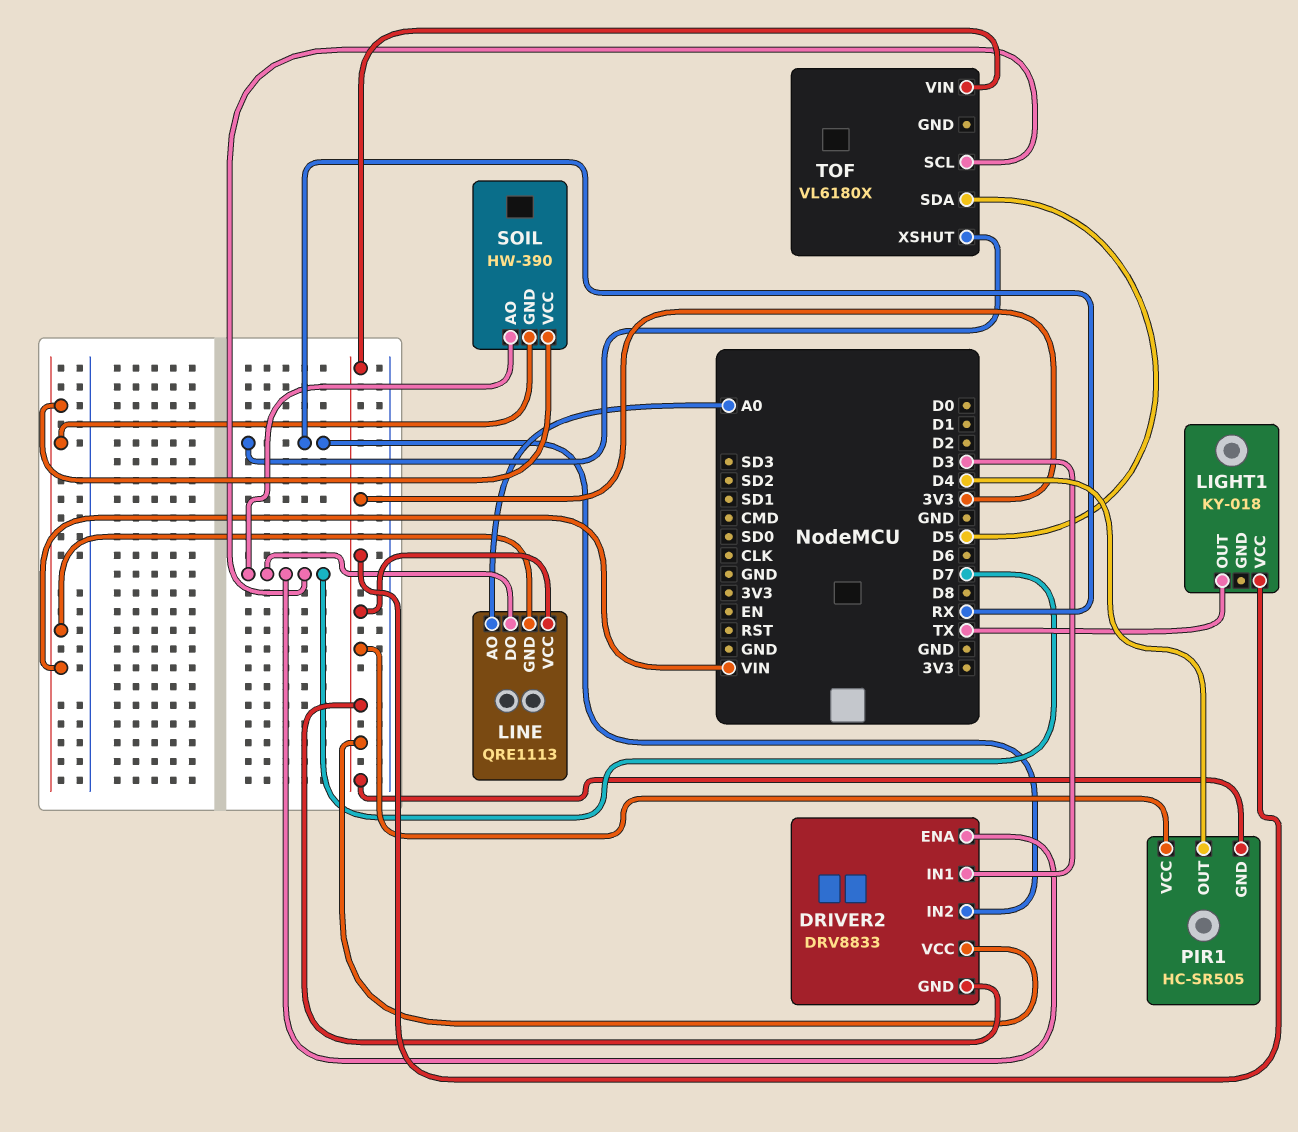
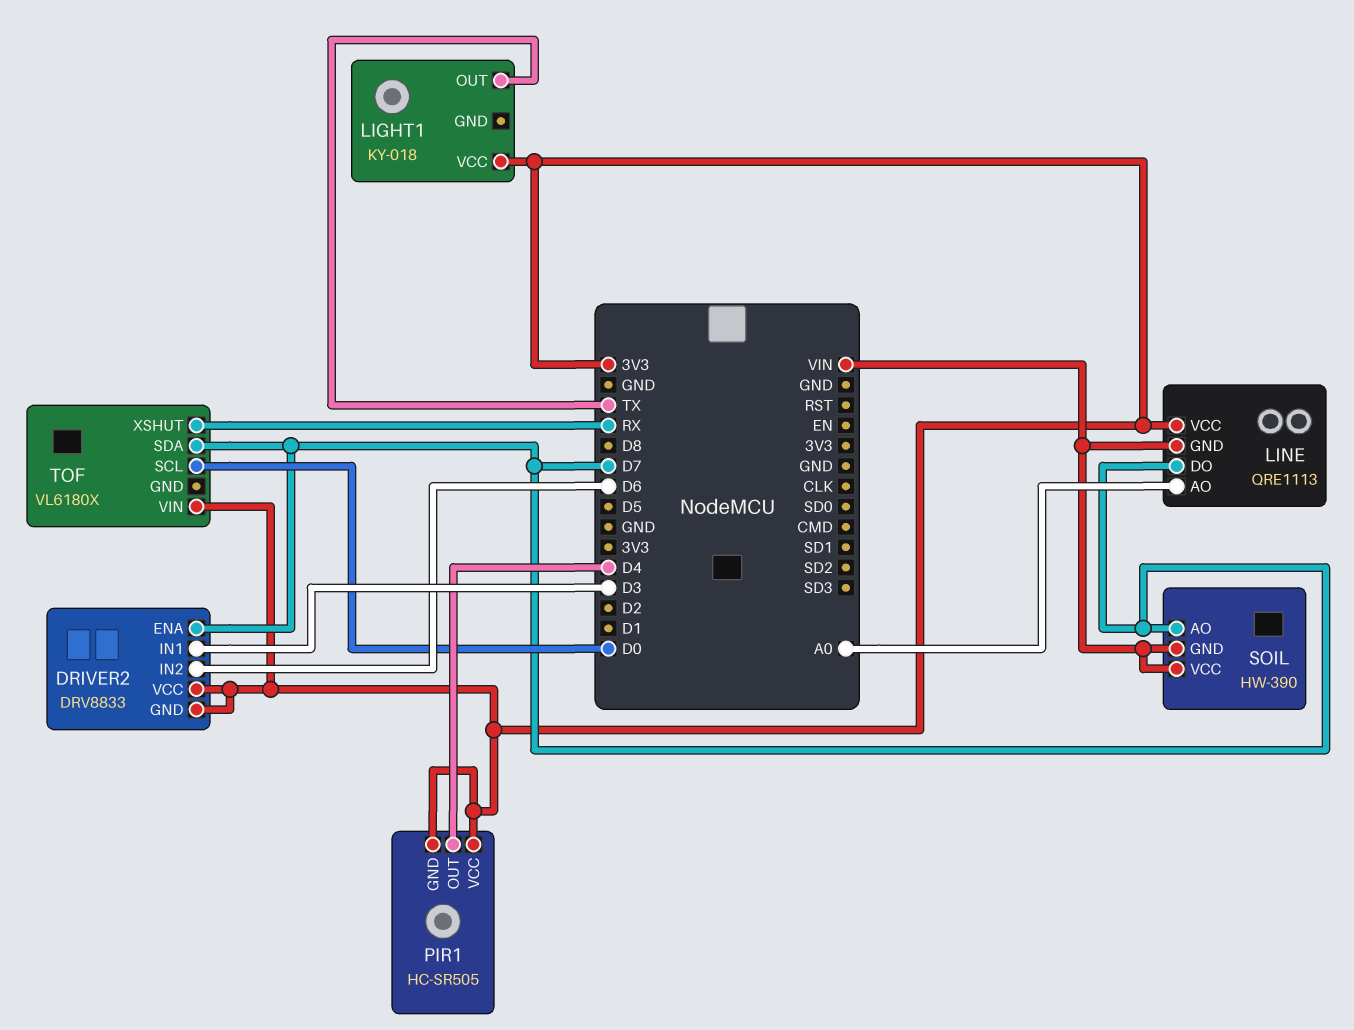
DRIVER2 pin IN2: RX -> D6
TOF pin SCL: D7 -> D0
TOF pin SDA: D5 -> D7

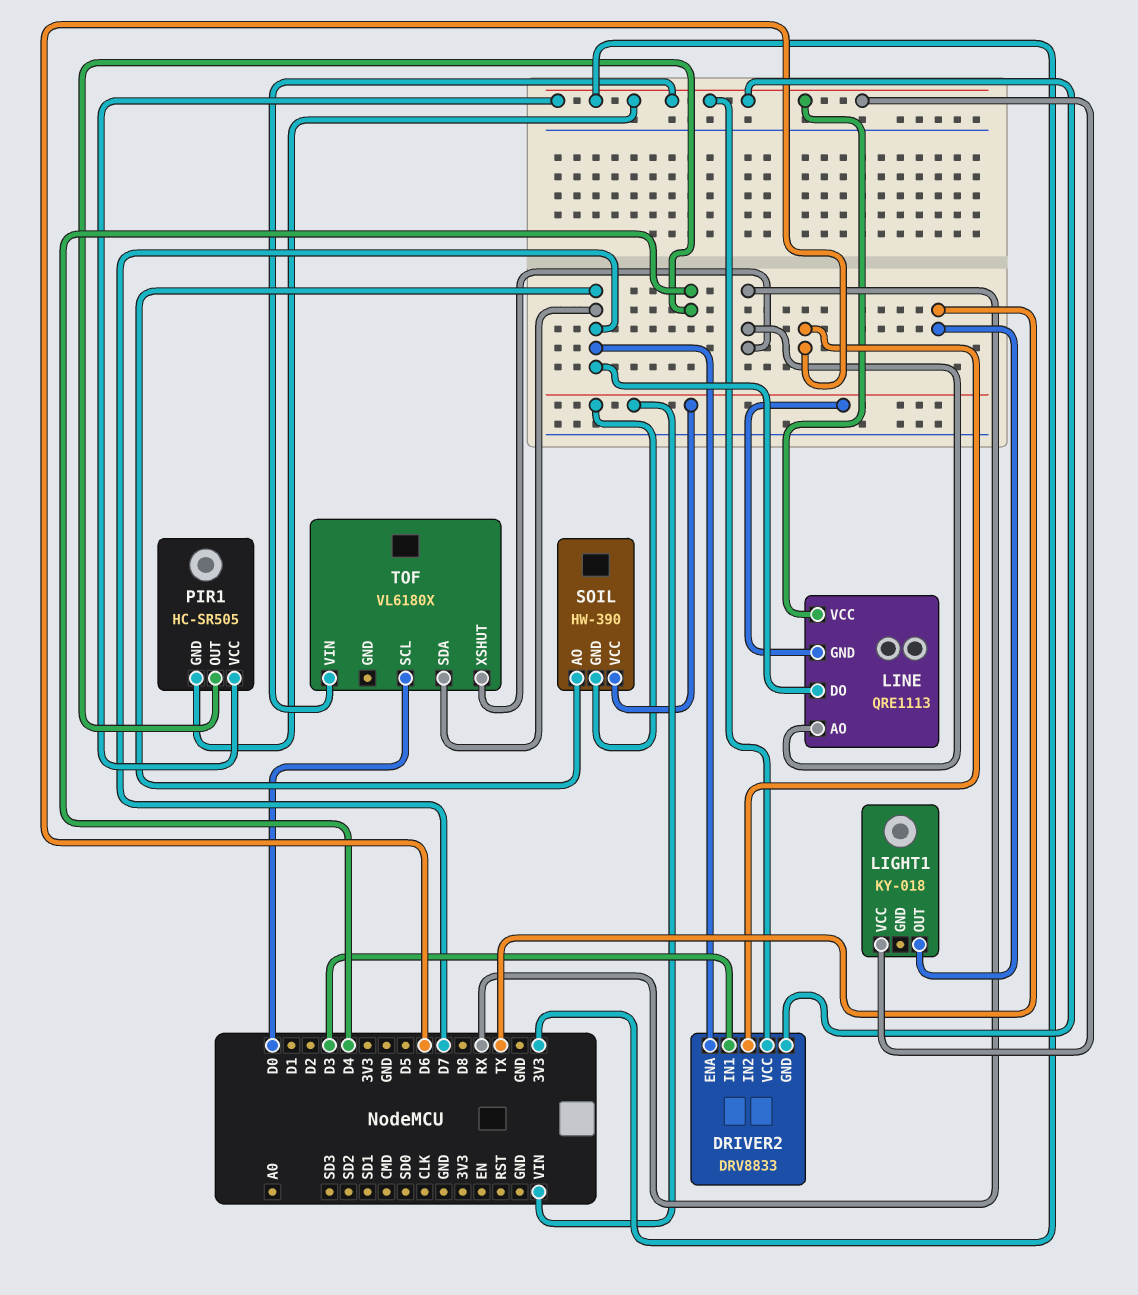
LINE pin AO: A0 -> RX

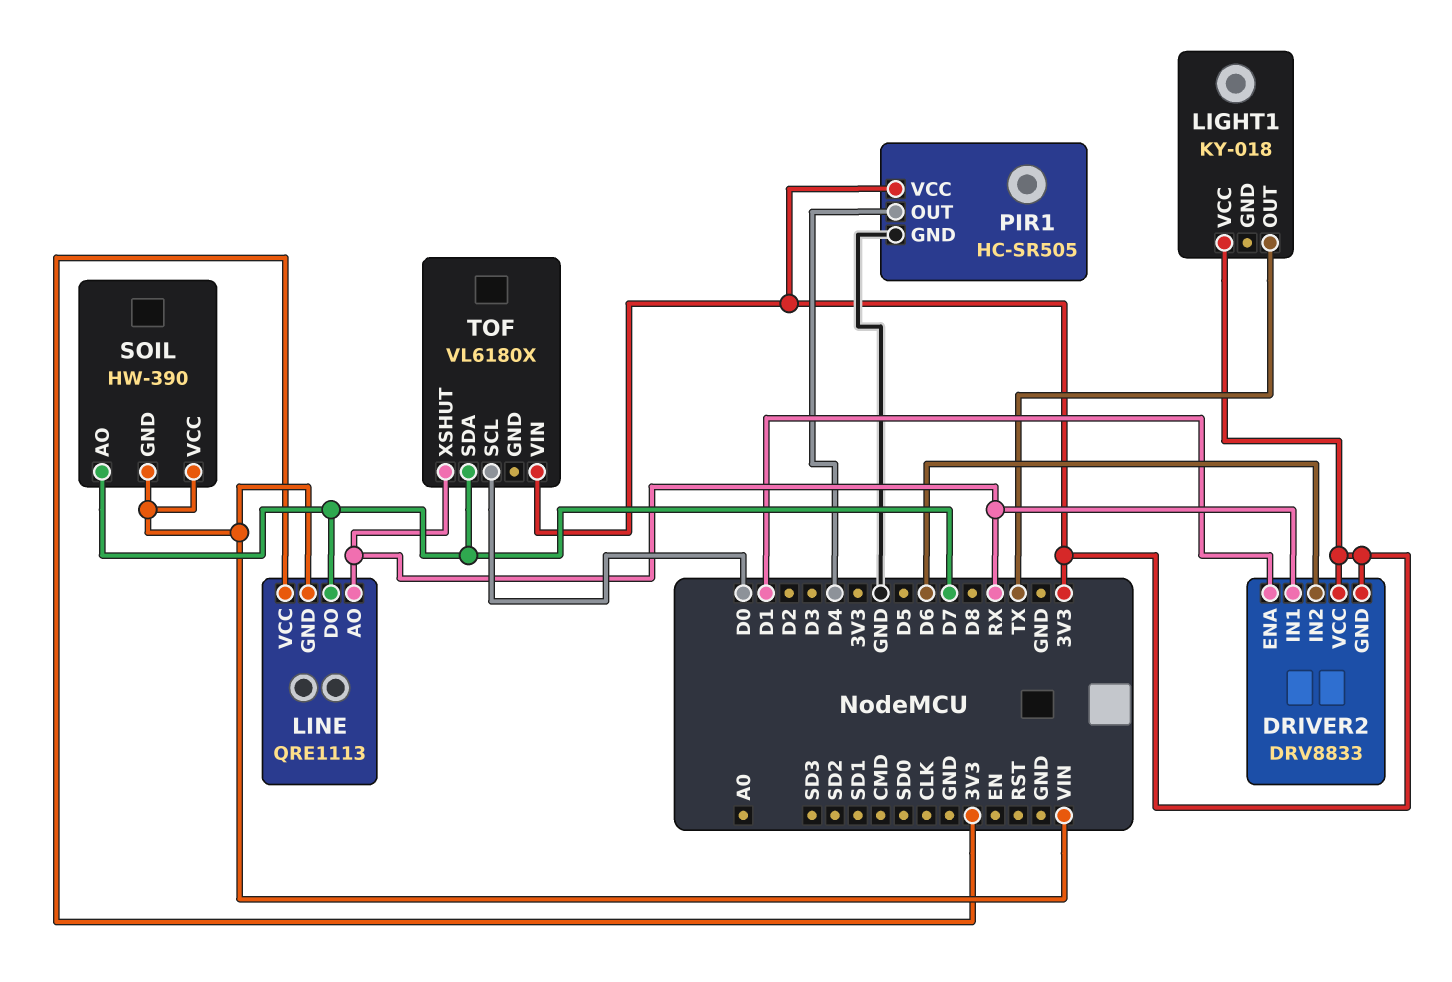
DRIVER2 pin ENA: D7 -> D1
DRIVER2 pin IN1: D3 -> RX
PIR1 pin GND: 3V3 -> GND

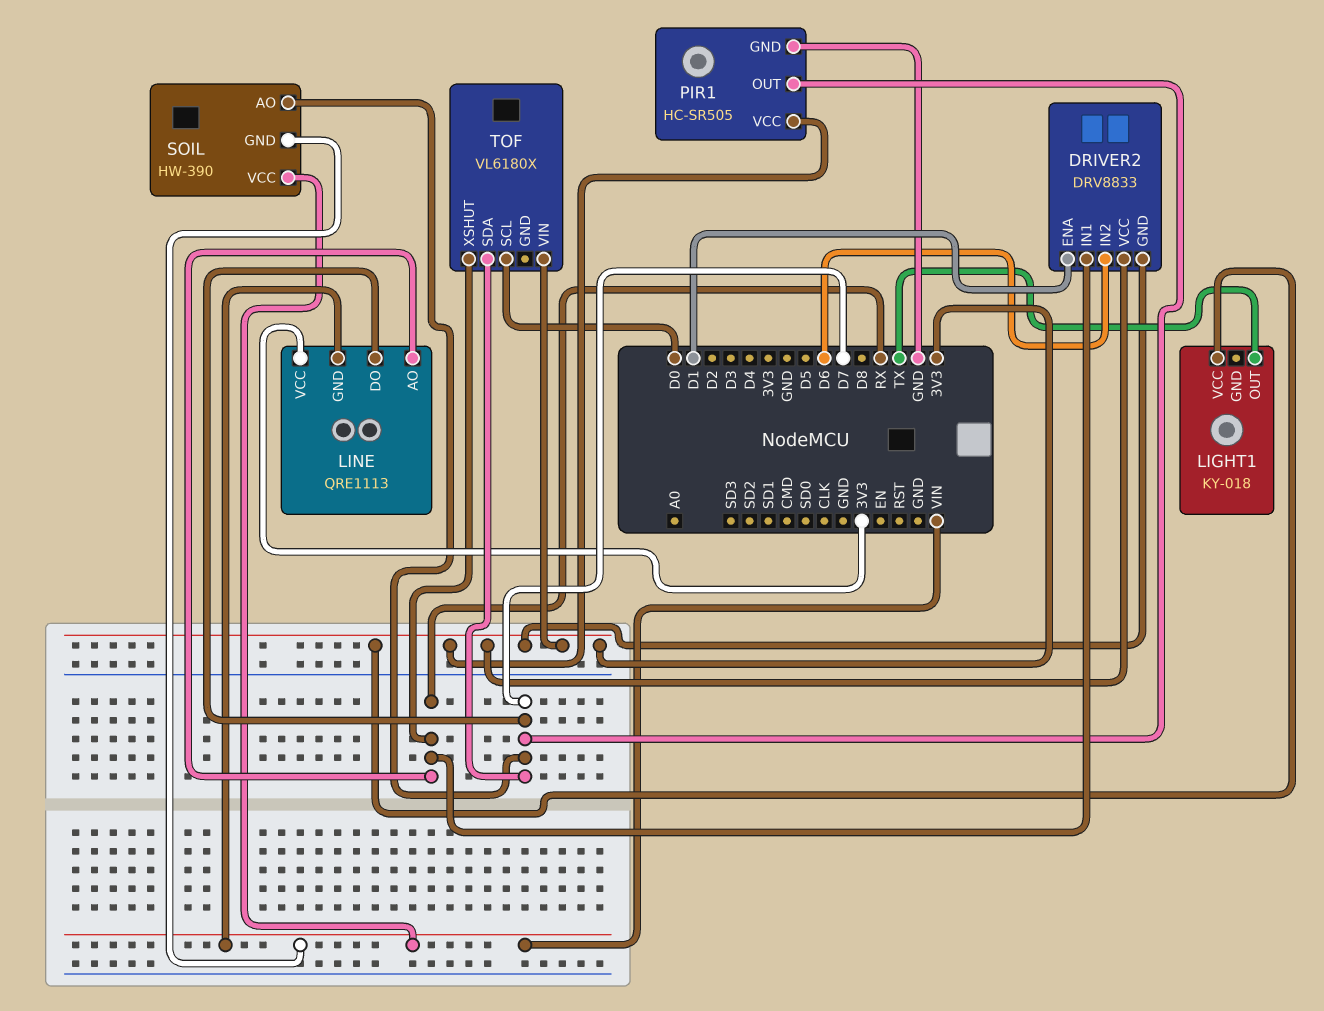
PIR1 pin OUT: D4 -> D7

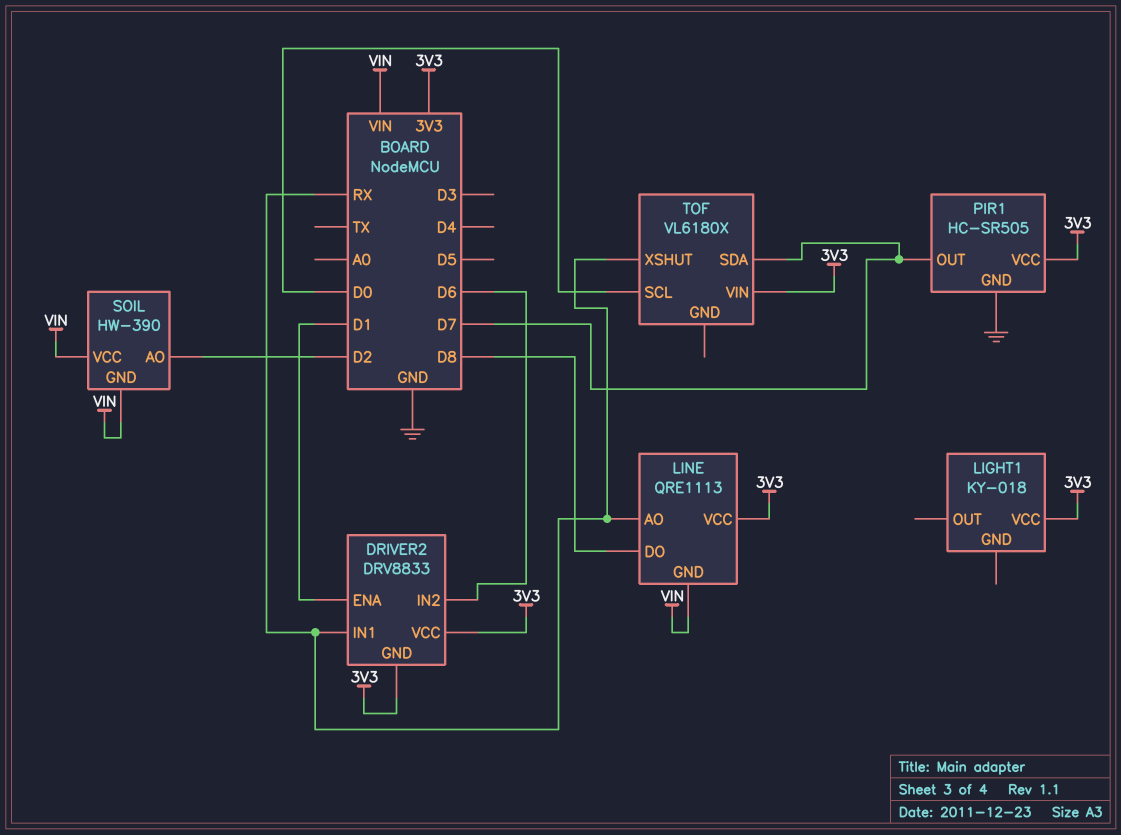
LIGHT1 pin OUT: TX -> none
LINE pin DO: D7 -> D8
SOIL pin AO: D7 -> D2

